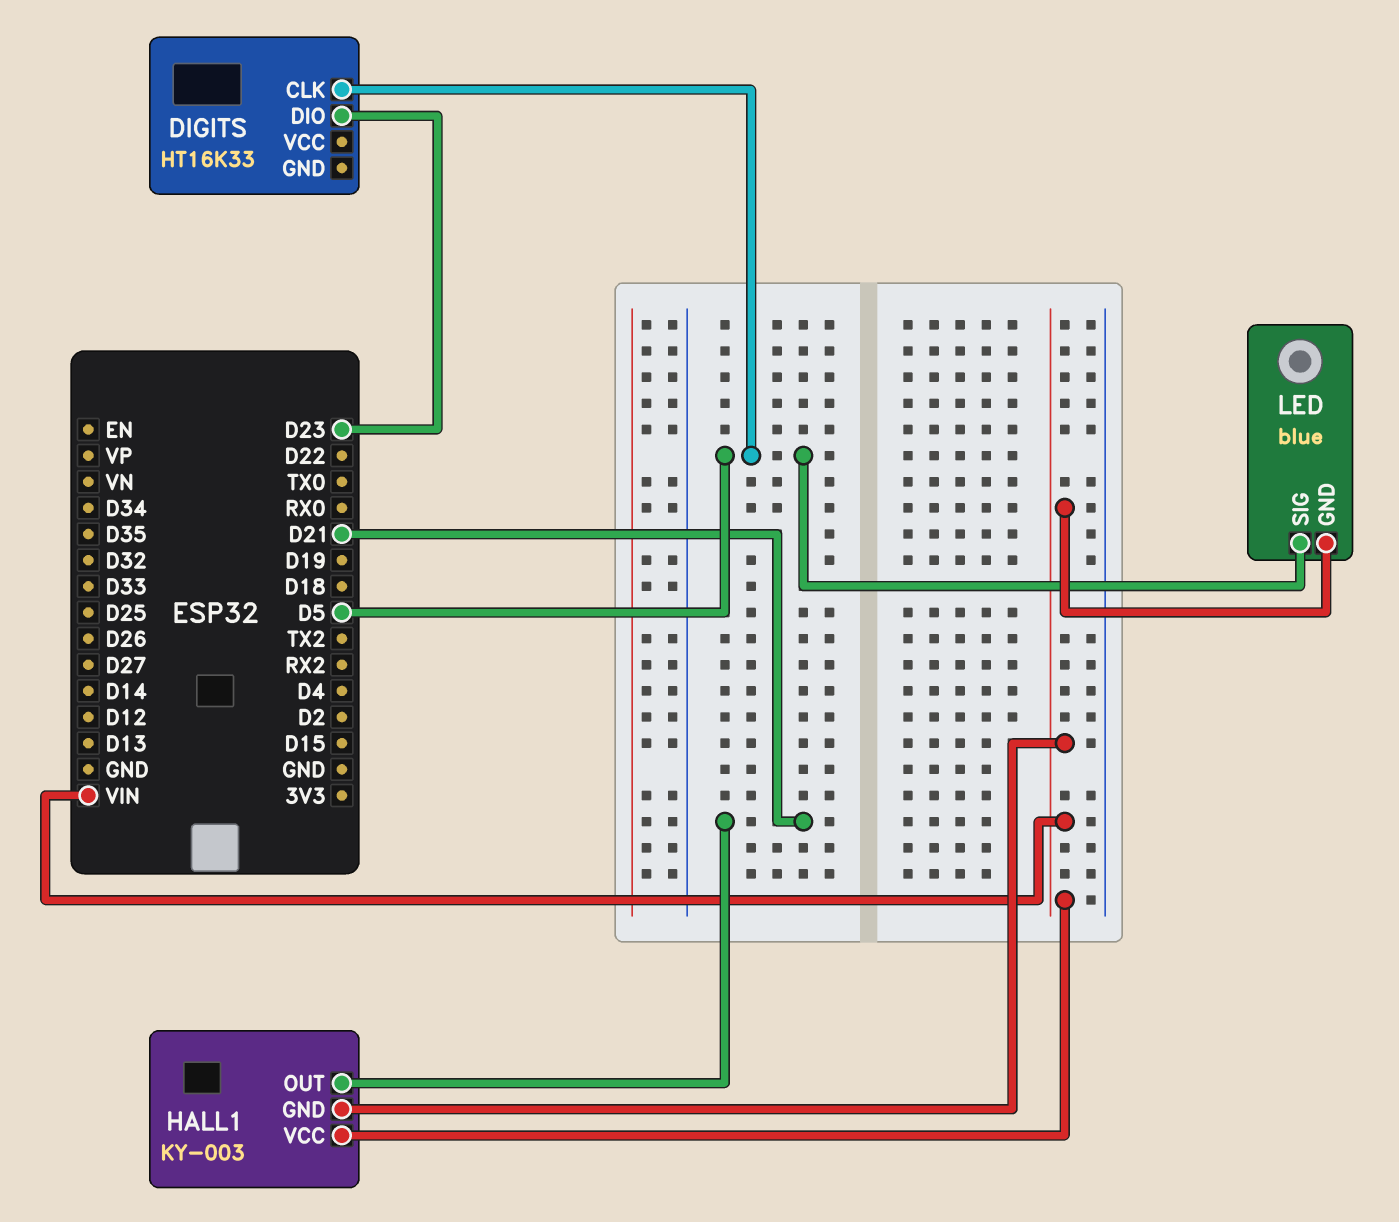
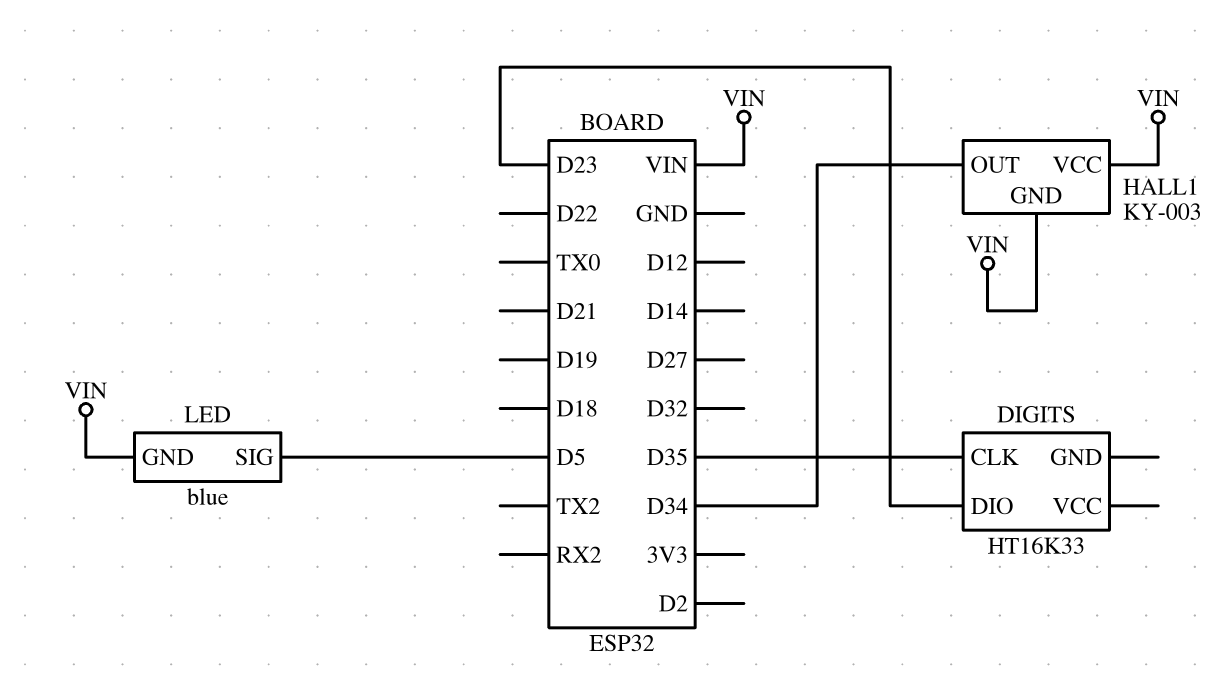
DIGITS pin CLK: D5 -> D35
HALL1 pin OUT: D21 -> D34

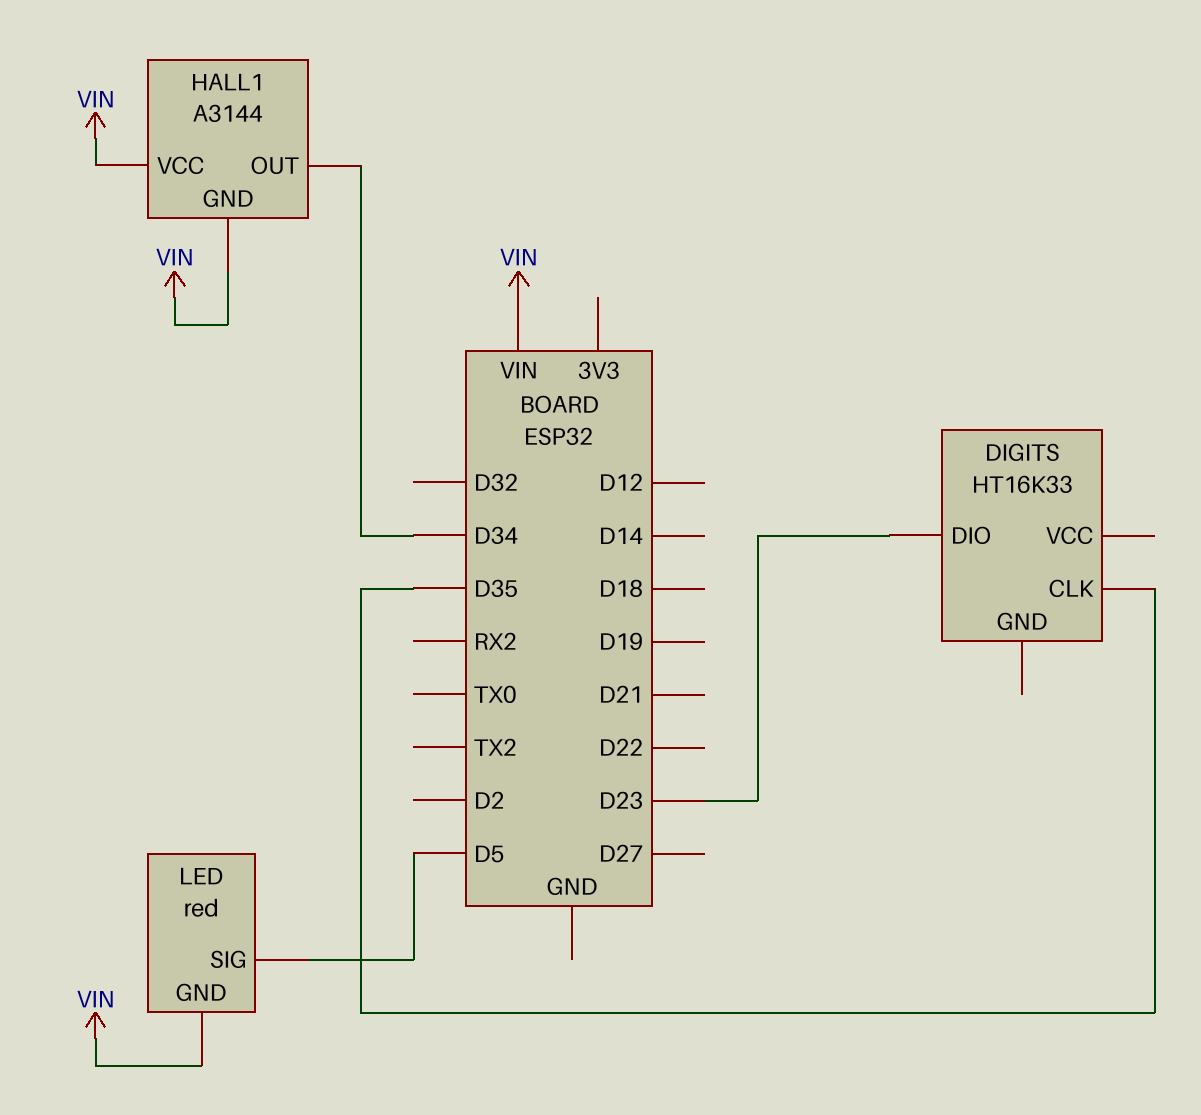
HALL1: KY-003 -> A3144
LED: blue -> red

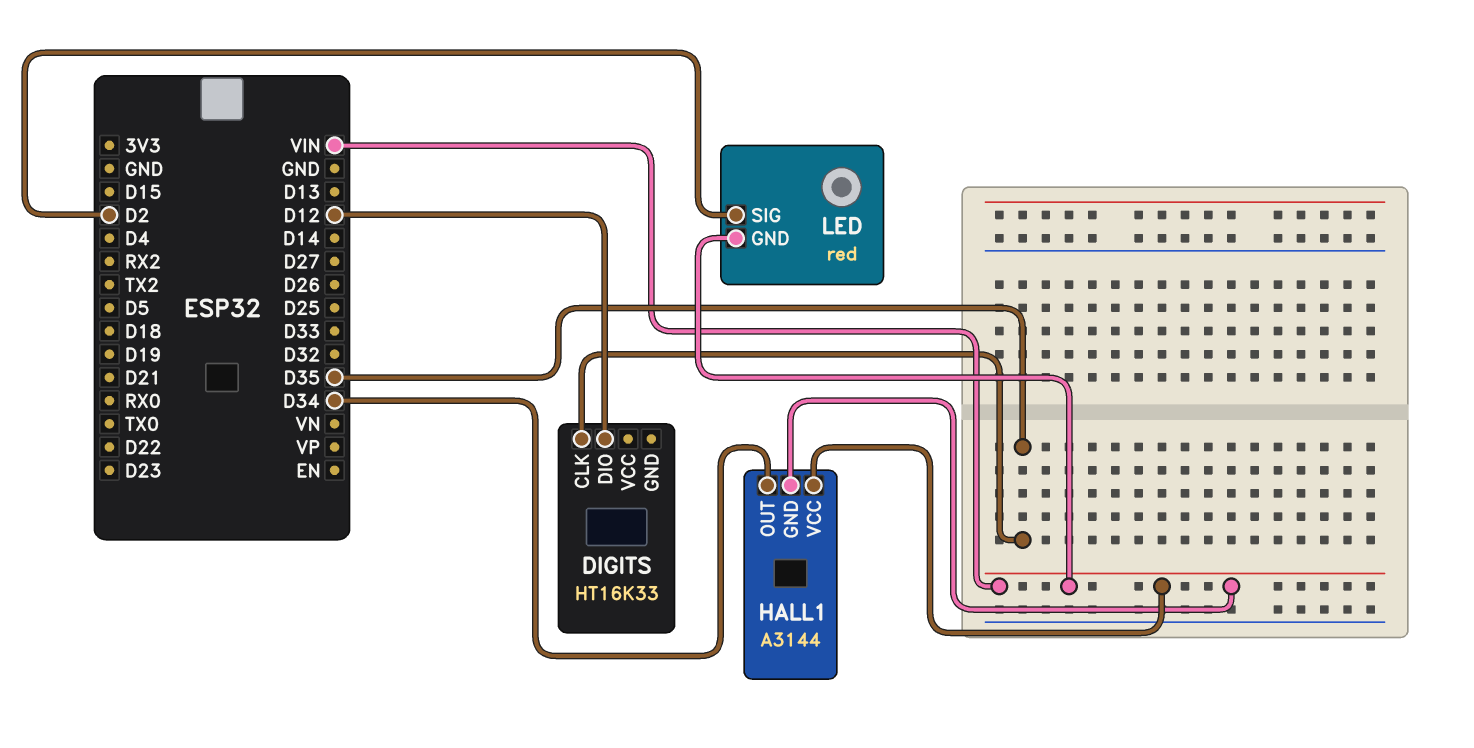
DIGITS pin DIO: D23 -> D12
LED pin SIG: D5 -> D2

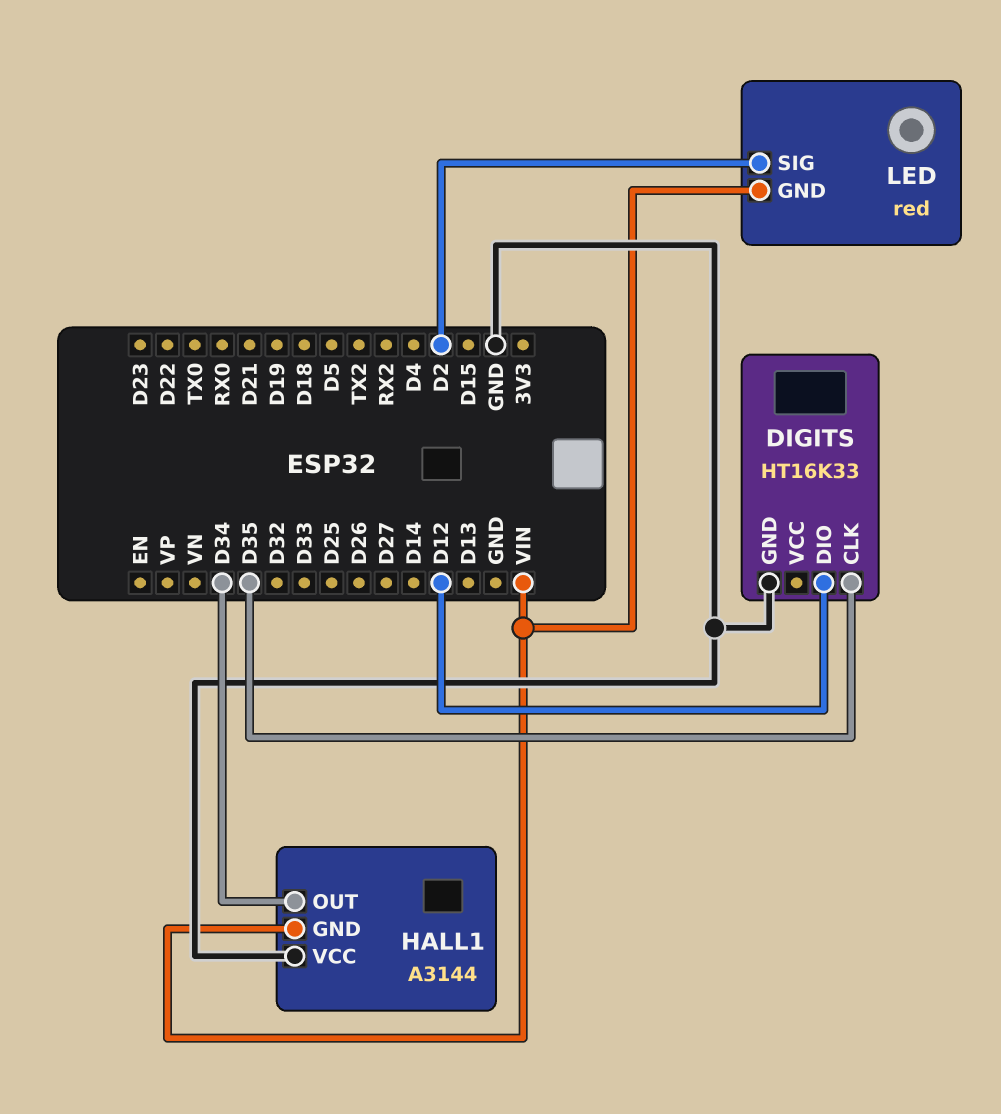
DIGITS pin GND: none -> GND
HALL1 pin VCC: VIN -> GND

